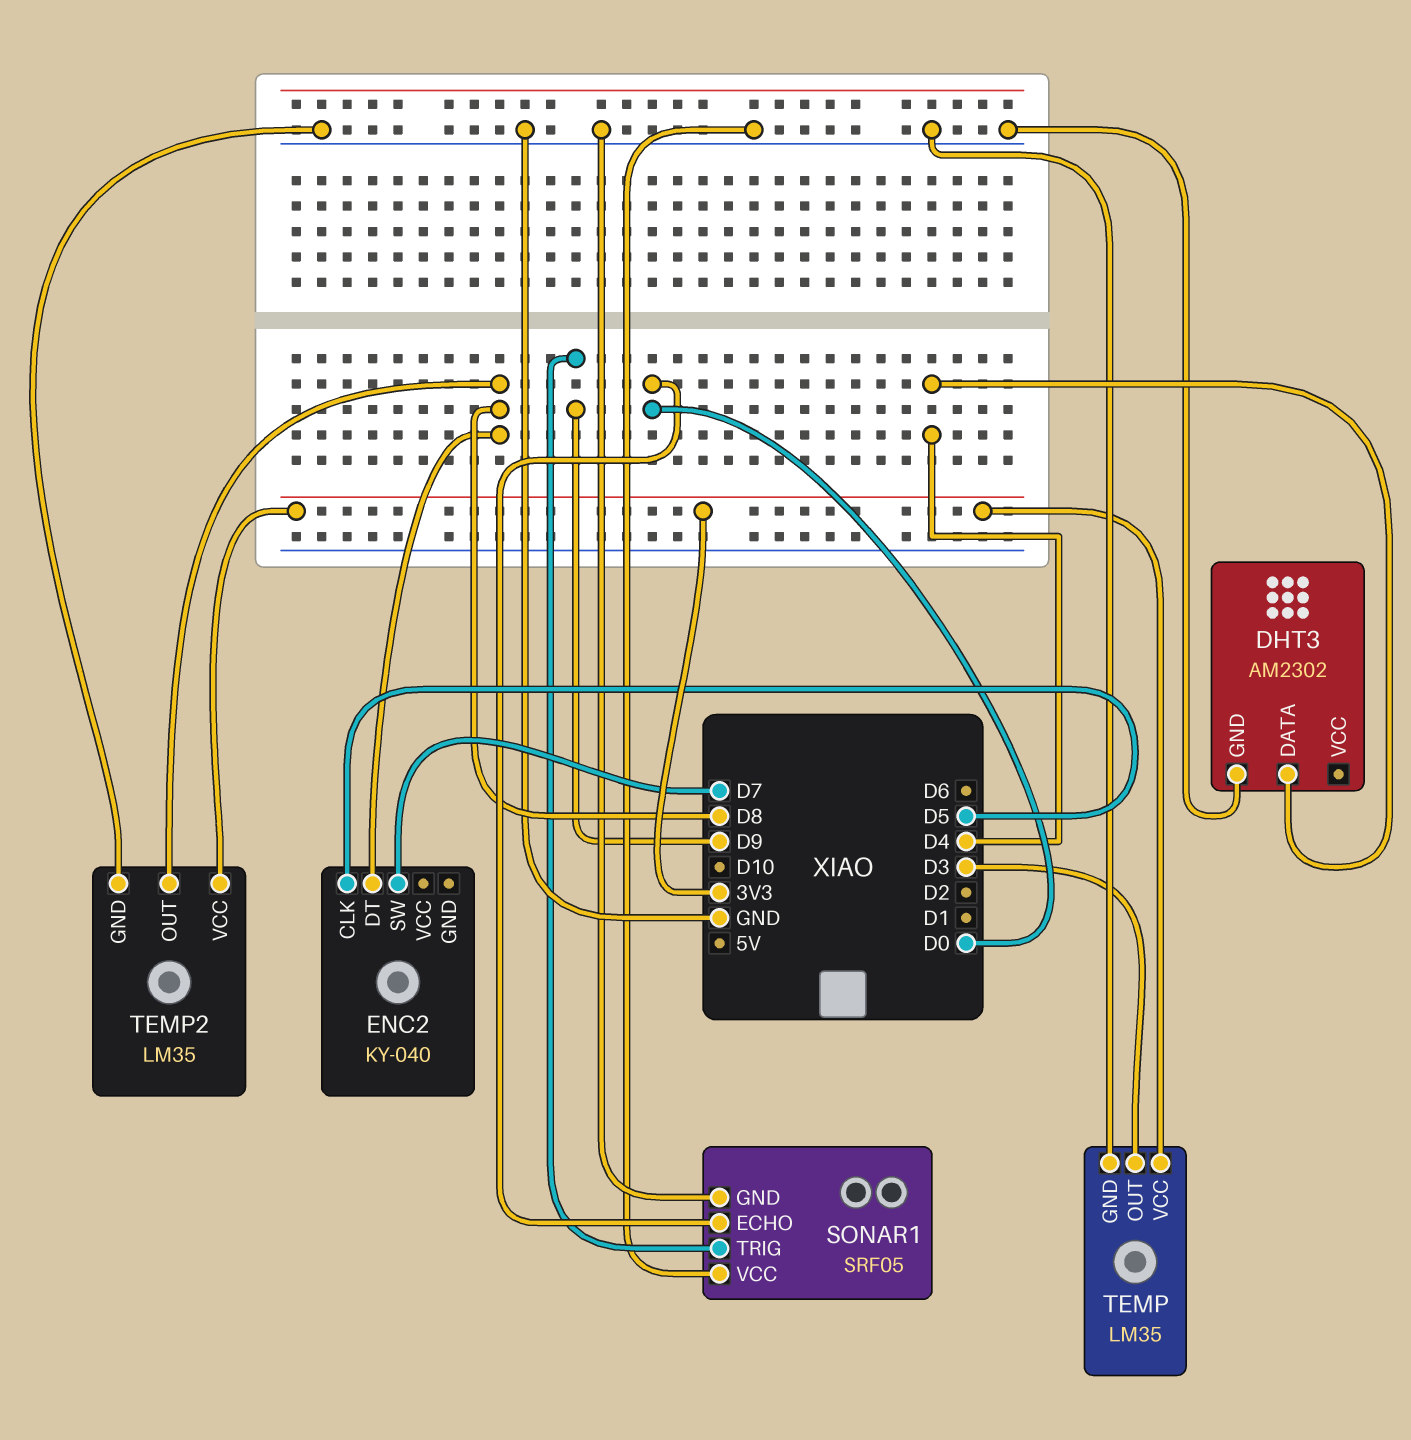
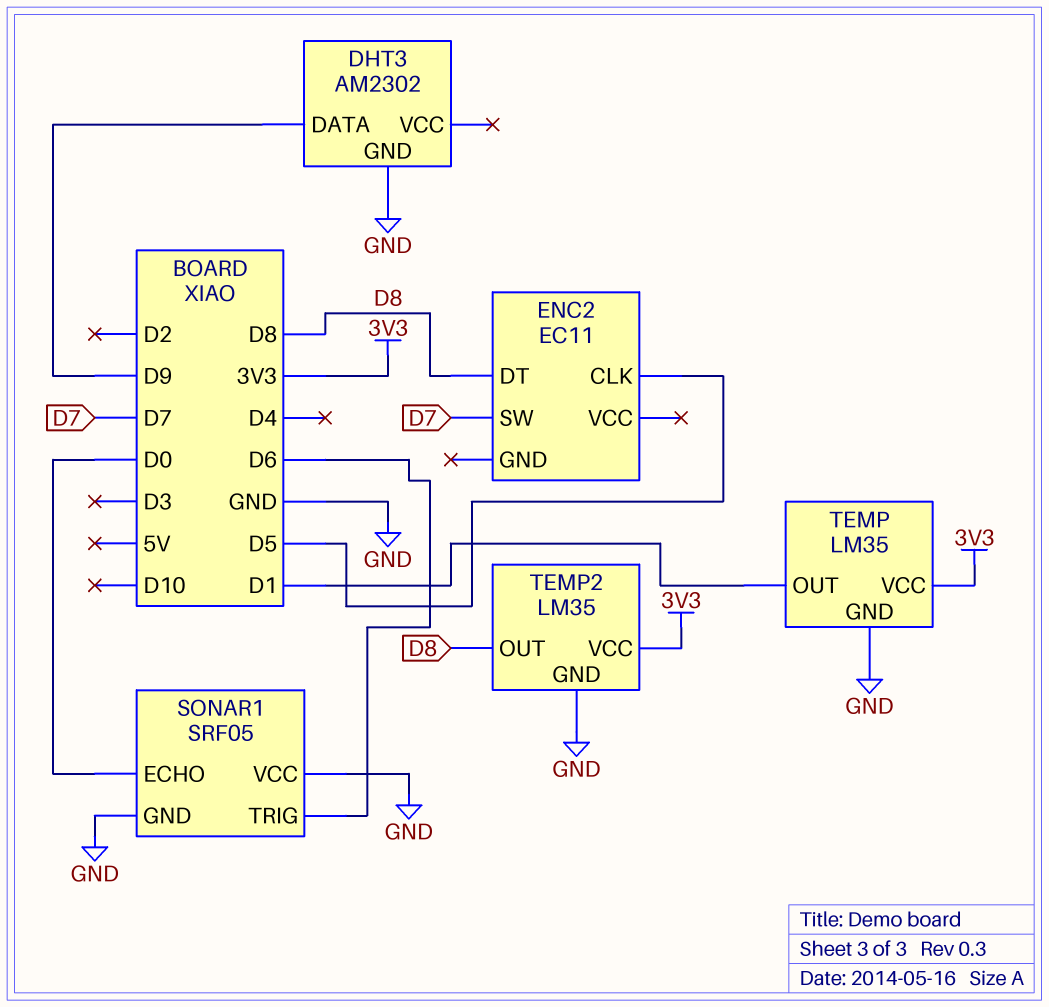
DHT3 pin DATA: D4 -> D9
ENC2: KY-040 -> EC11
SONAR1 pin TRIG: D9 -> D6
TEMP pin OUT: D3 -> D1

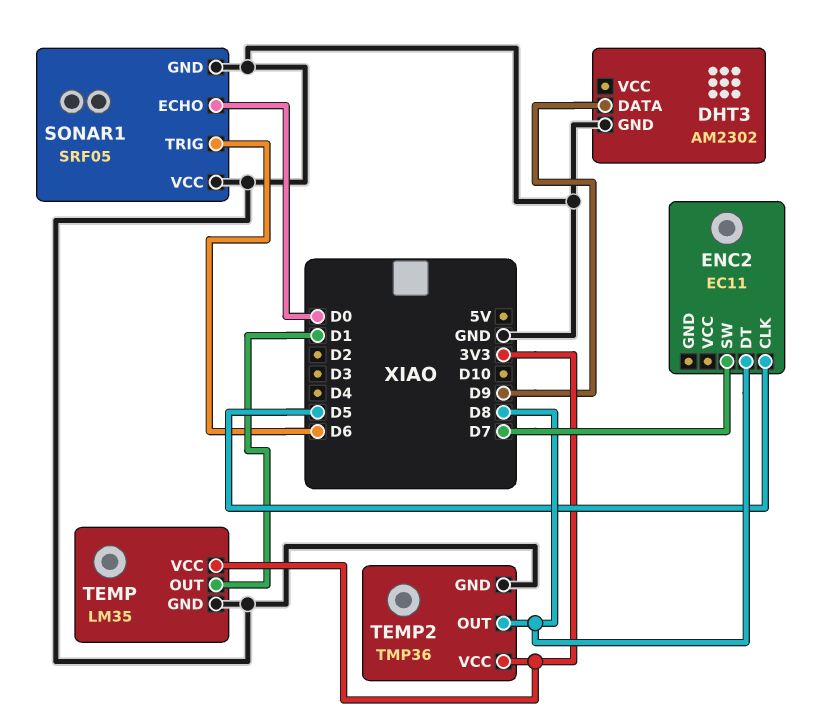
TEMP2: LM35 -> TMP36

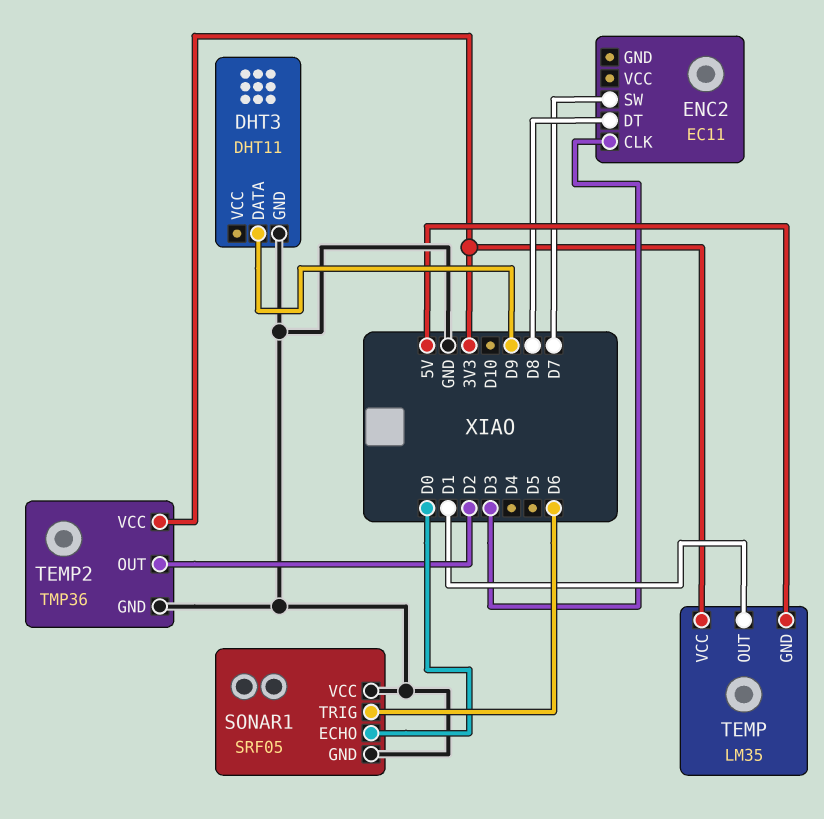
DHT3: AM2302 -> DHT11
ENC2 pin CLK: D5 -> D3
TEMP pin GND: GND -> 5V
TEMP2 pin OUT: D8 -> D2

